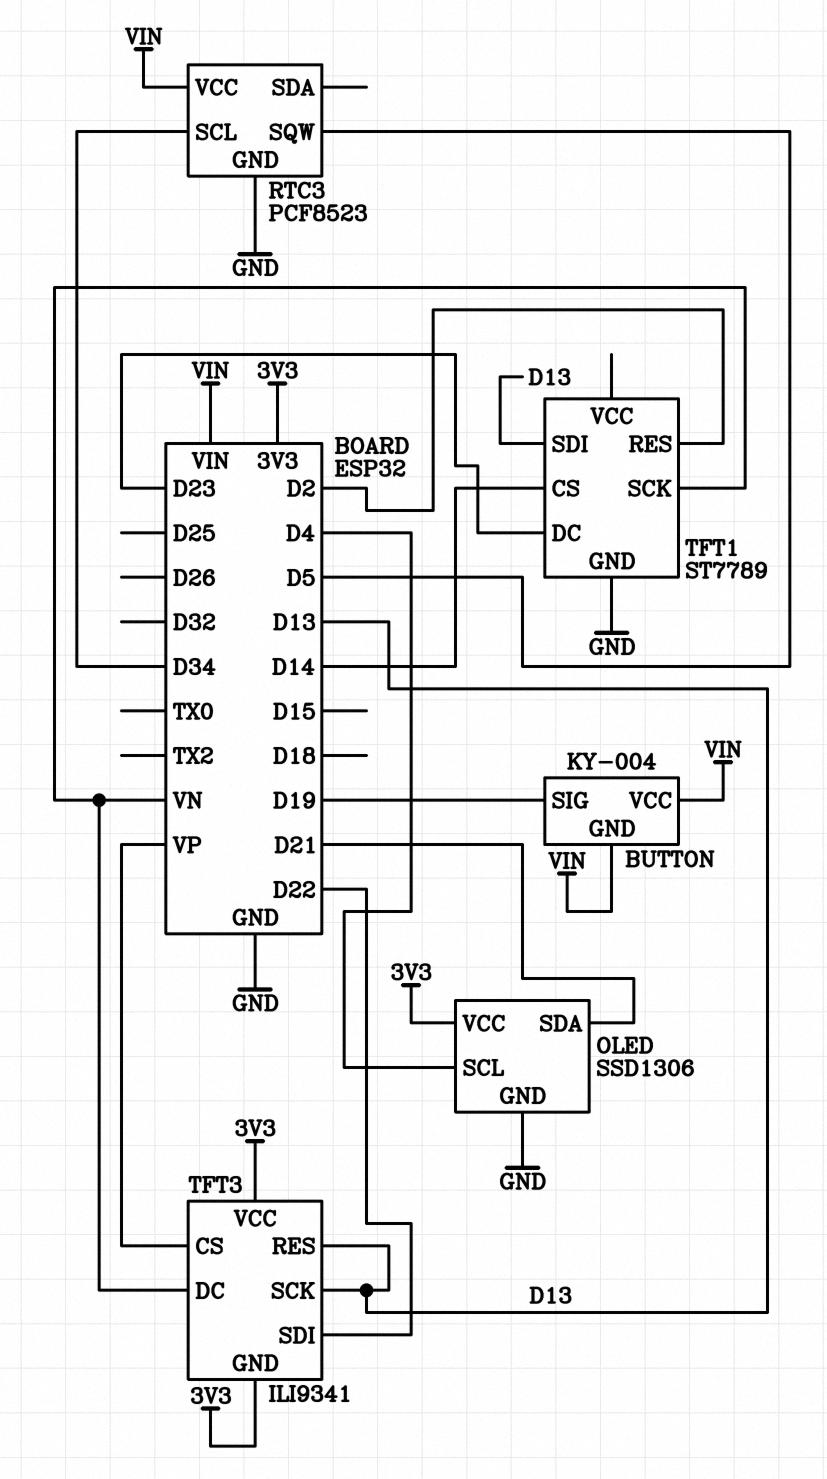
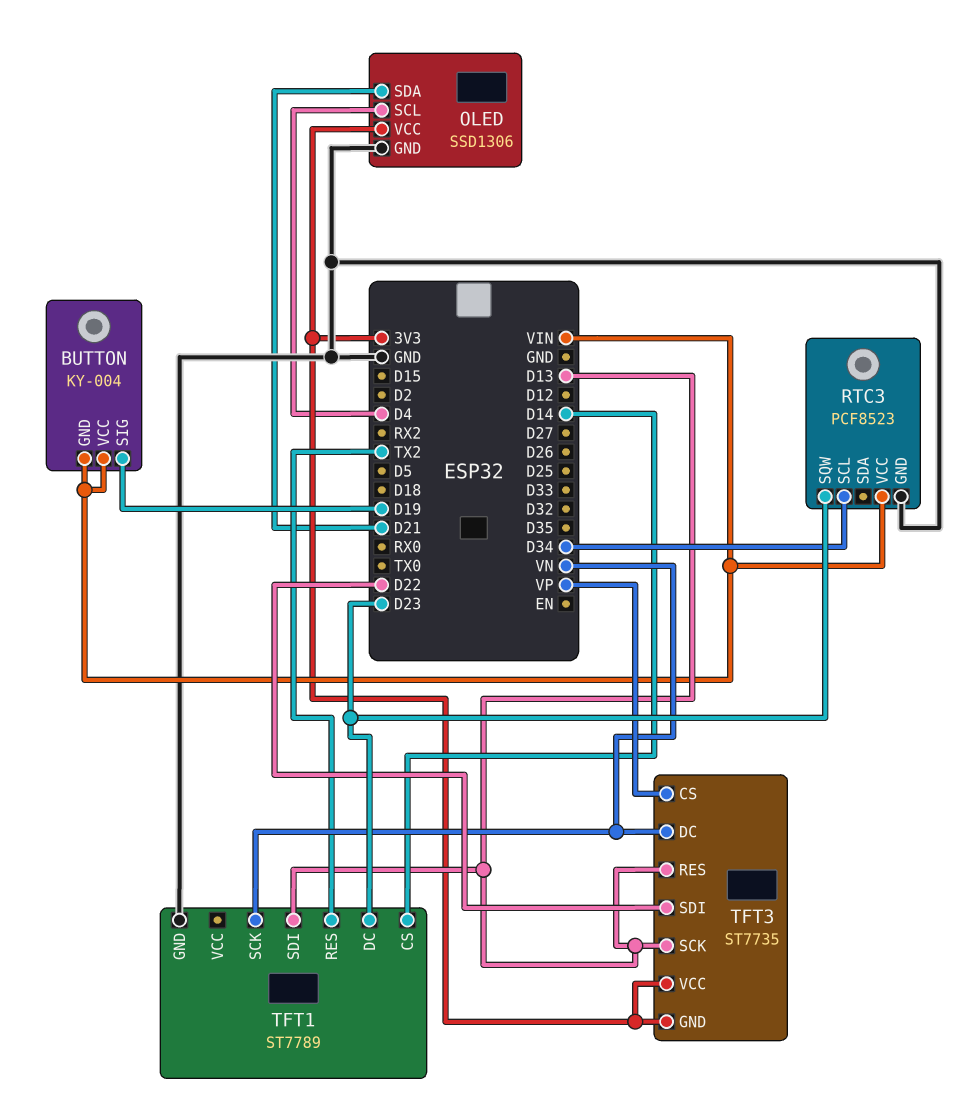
RTC3 pin SQW: D5 -> D23
TFT1 pin RES: D2 -> TX2
TFT3: ILI9341 -> ST7735

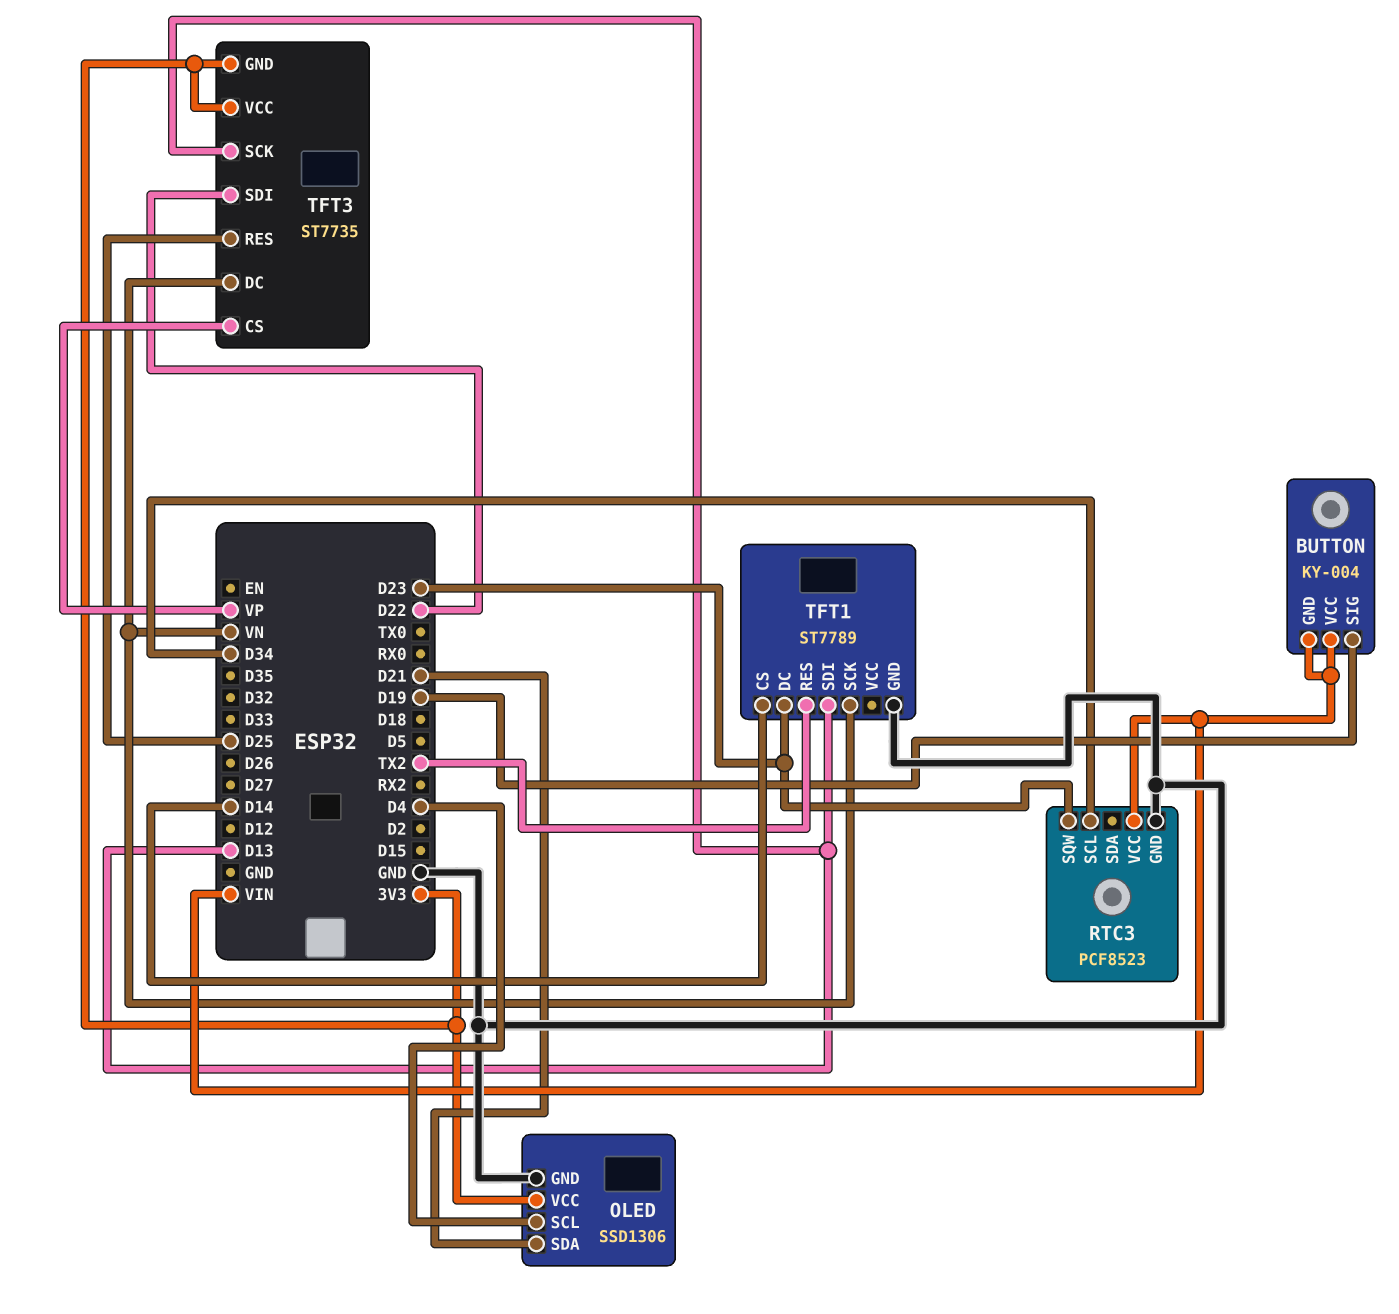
TFT3 pin RES: D13 -> D25

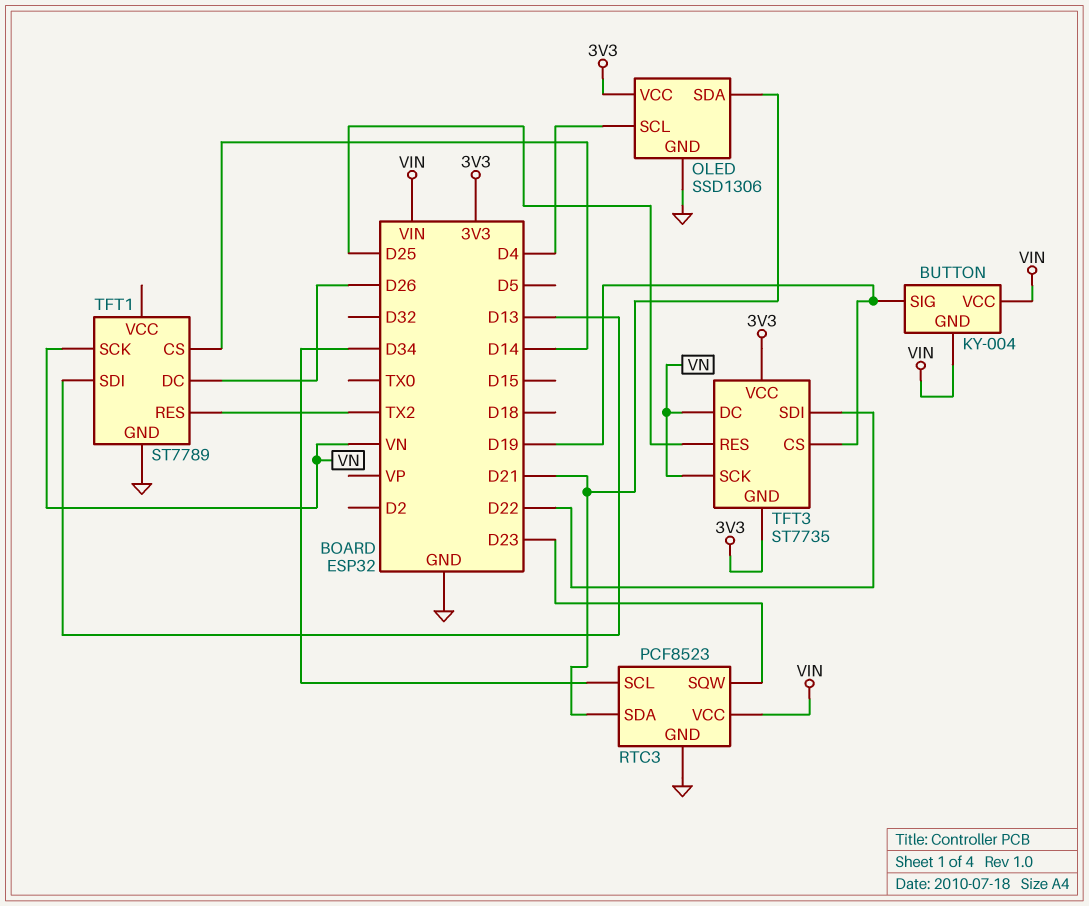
RTC3 pin SDA: none -> D21
TFT1 pin DC: D23 -> D26
TFT3 pin CS: VP -> D19
TFT3 pin SCK: D13 -> VN

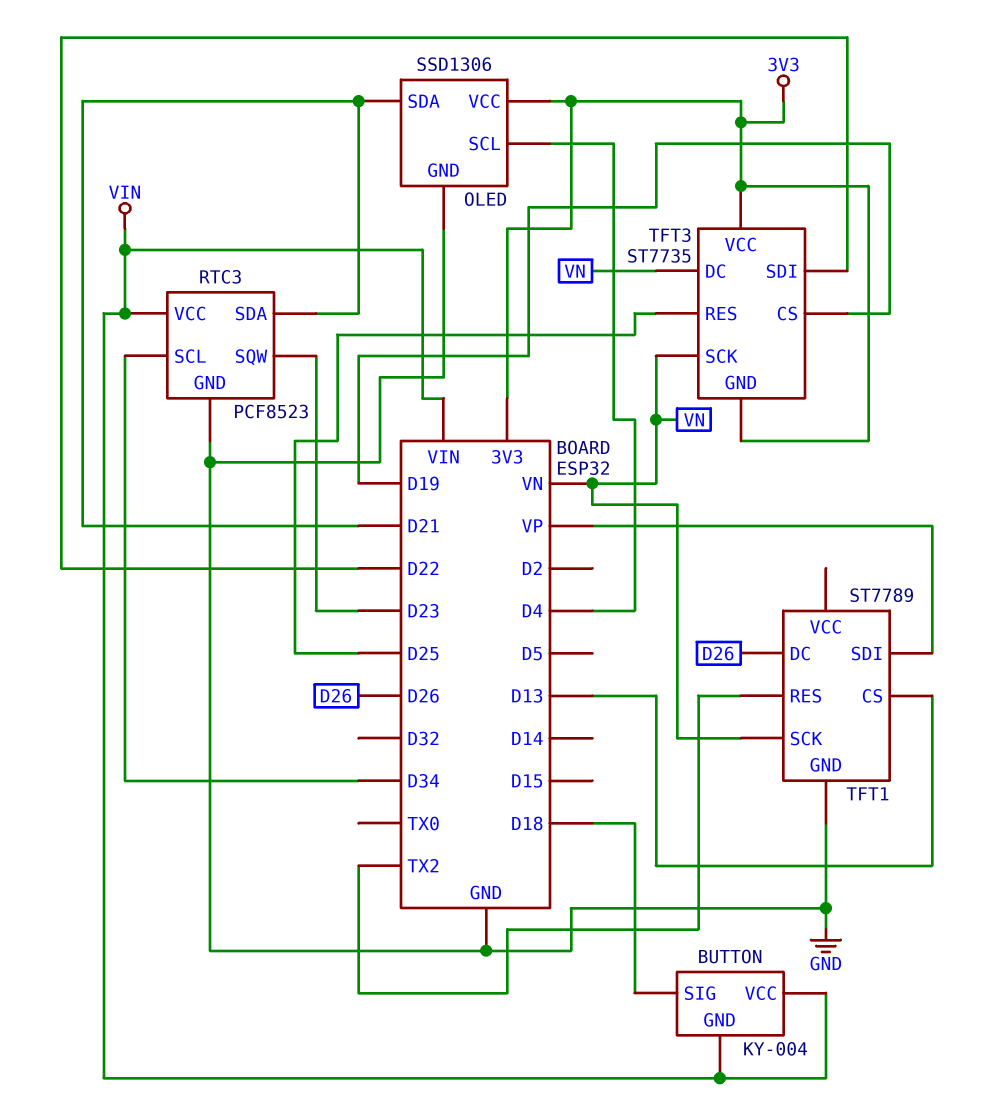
BUTTON pin SIG: D19 -> D18
TFT1 pin CS: D14 -> D13
TFT1 pin SDI: D13 -> VP

